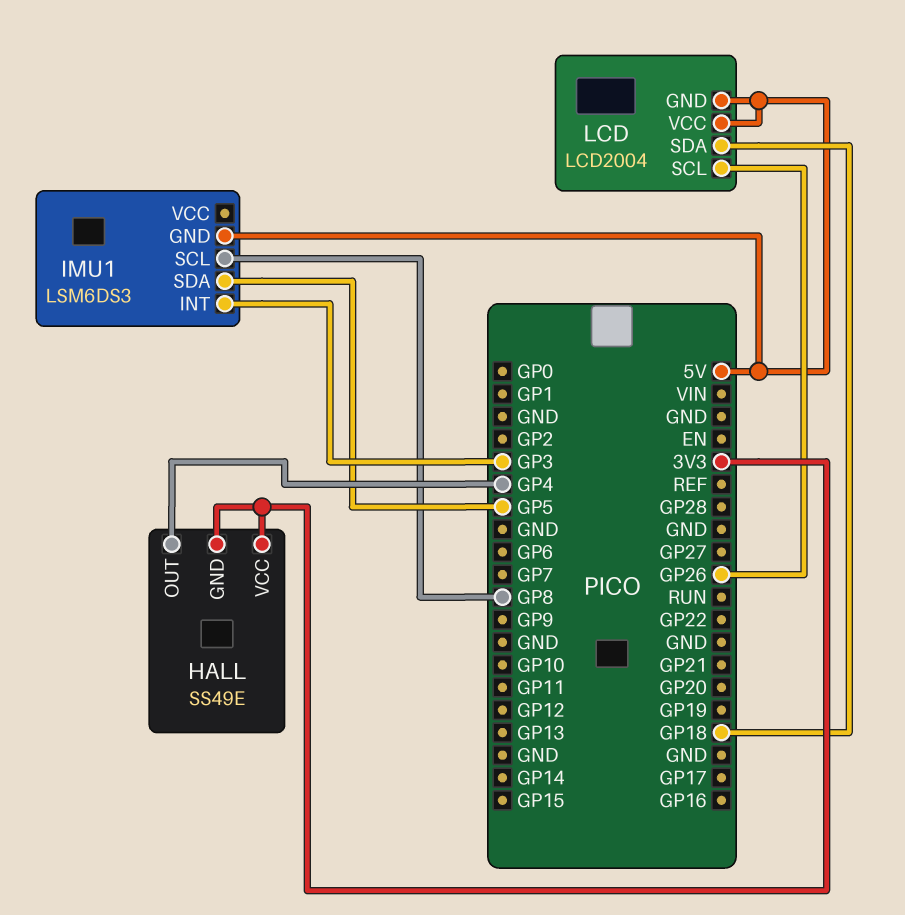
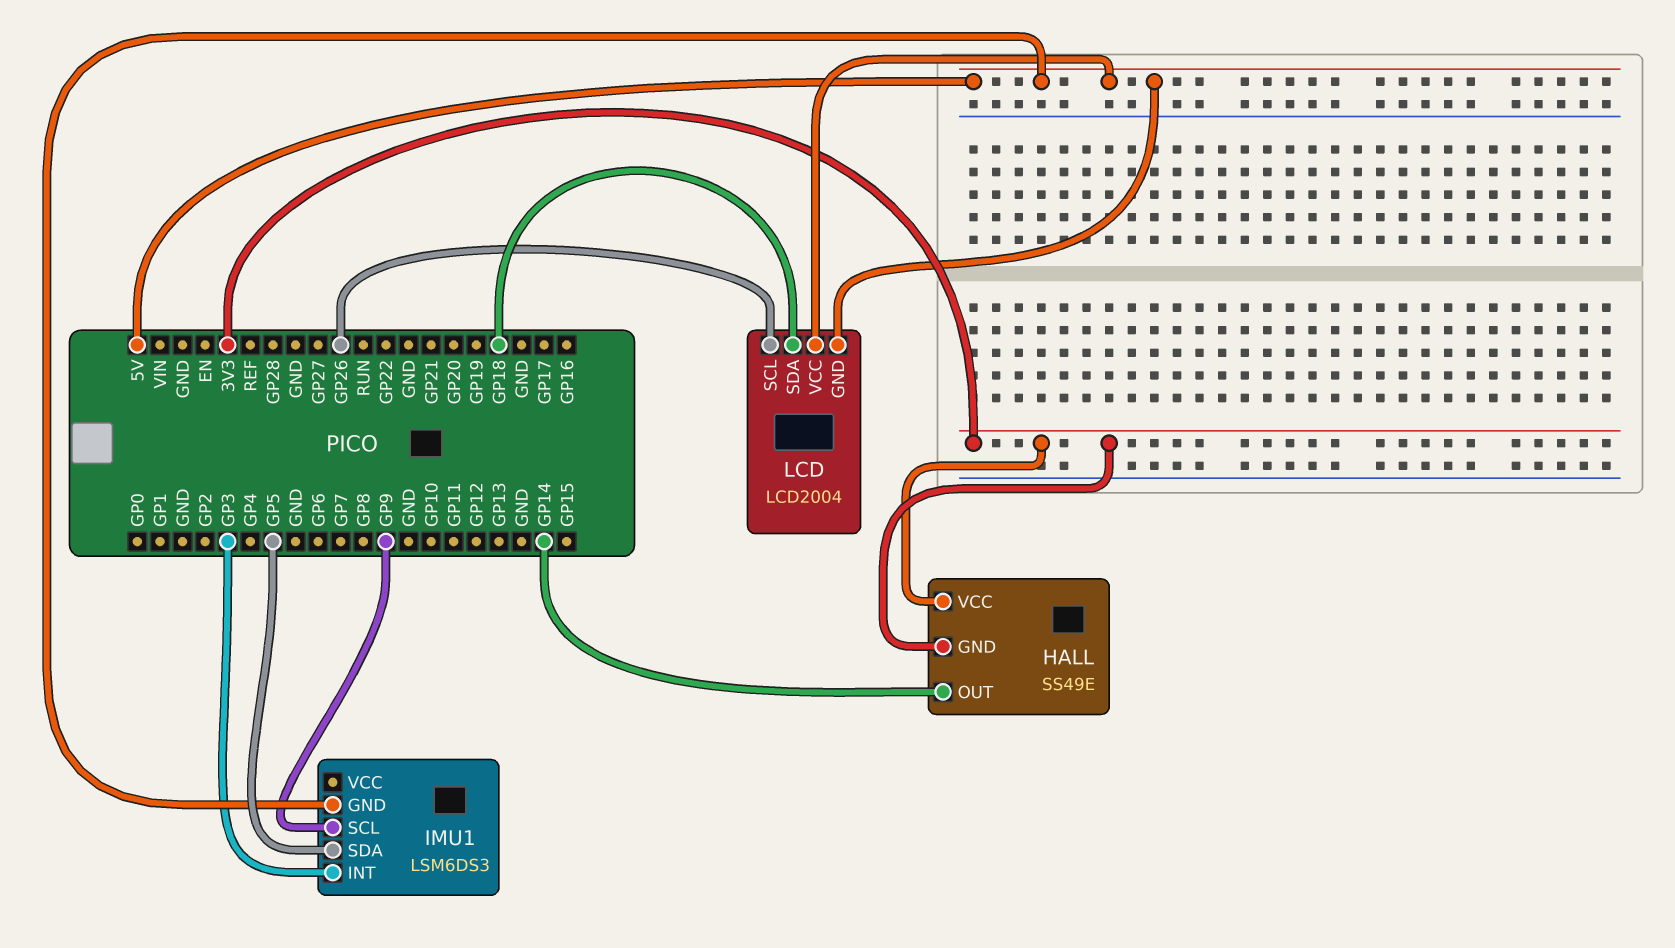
HALL pin OUT: GP4 -> GP14
IMU1 pin SCL: GP8 -> GP9

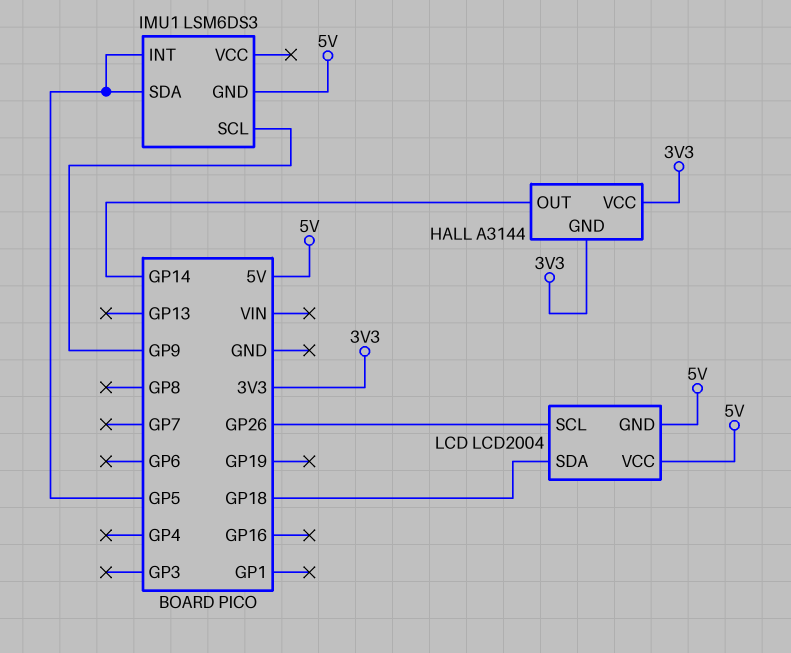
HALL: SS49E -> A3144
IMU1 pin INT: GP3 -> GP5

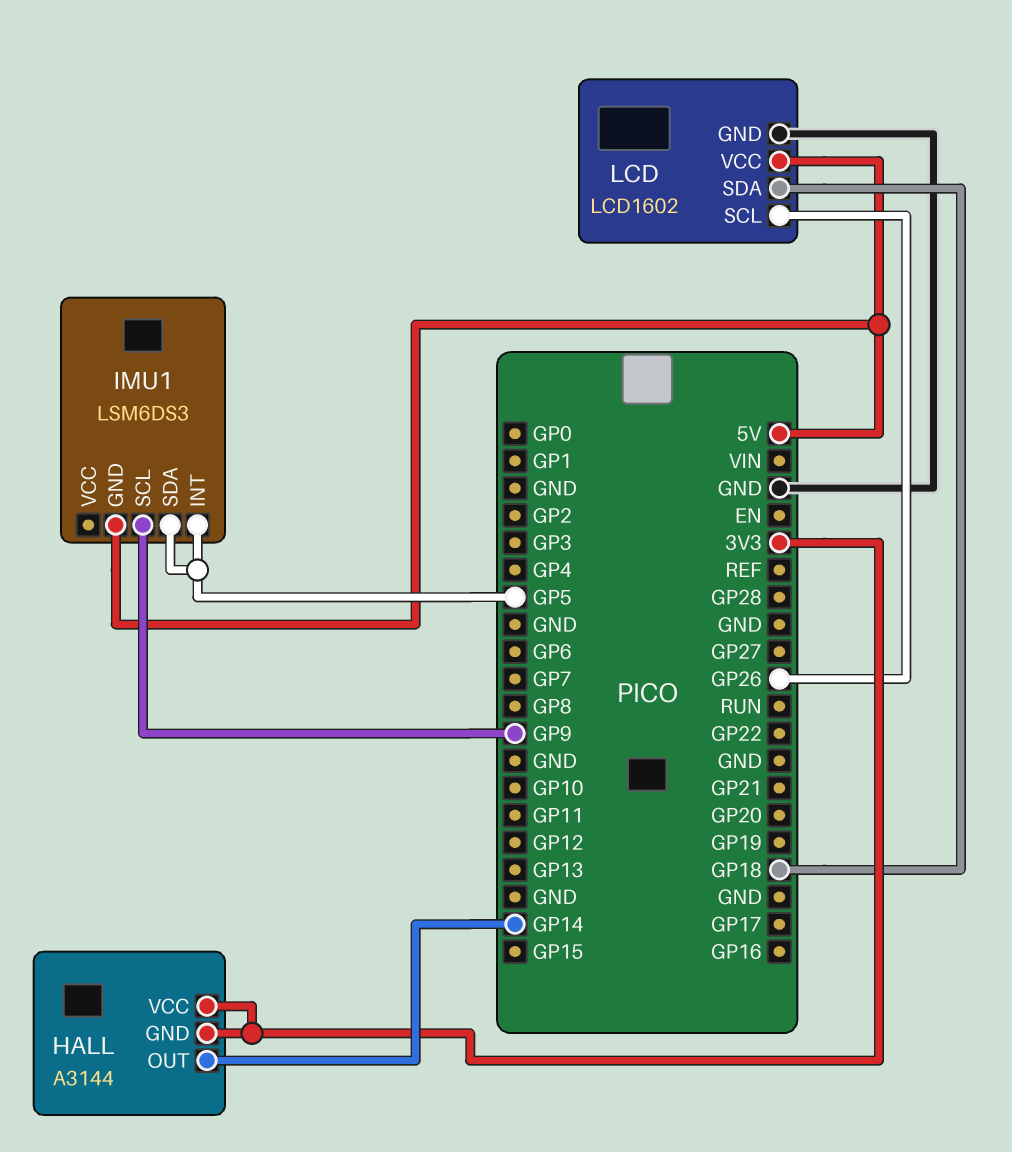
LCD: LCD2004 -> LCD1602
LCD pin GND: 5V -> GND

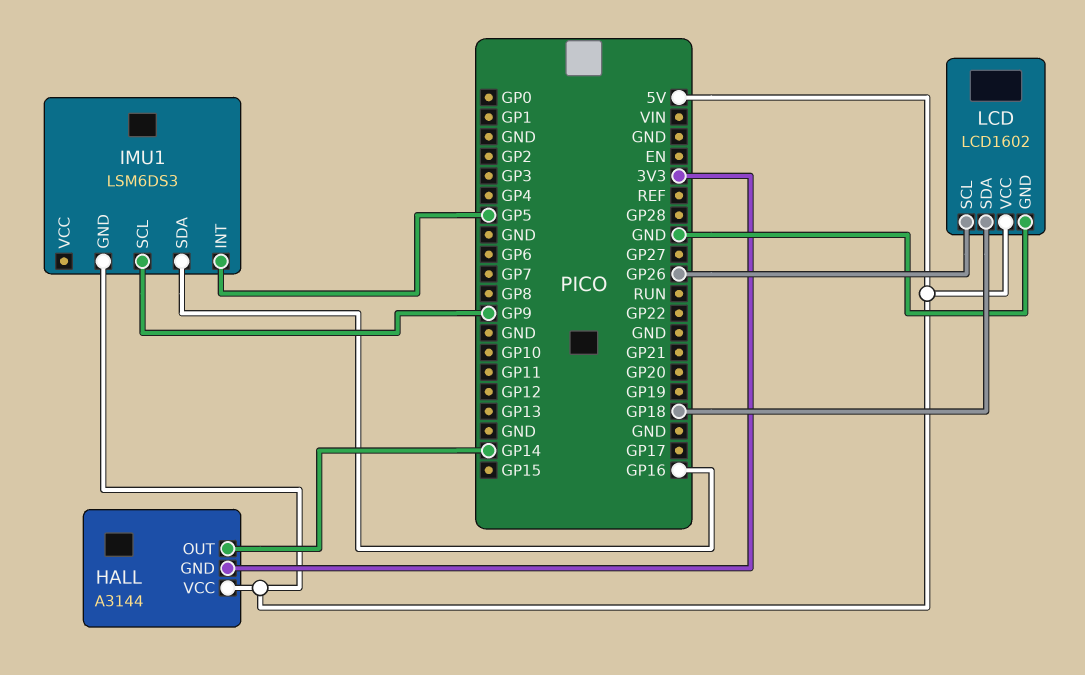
HALL pin VCC: 3V3 -> 5V
IMU1 pin SDA: GP5 -> GP16

